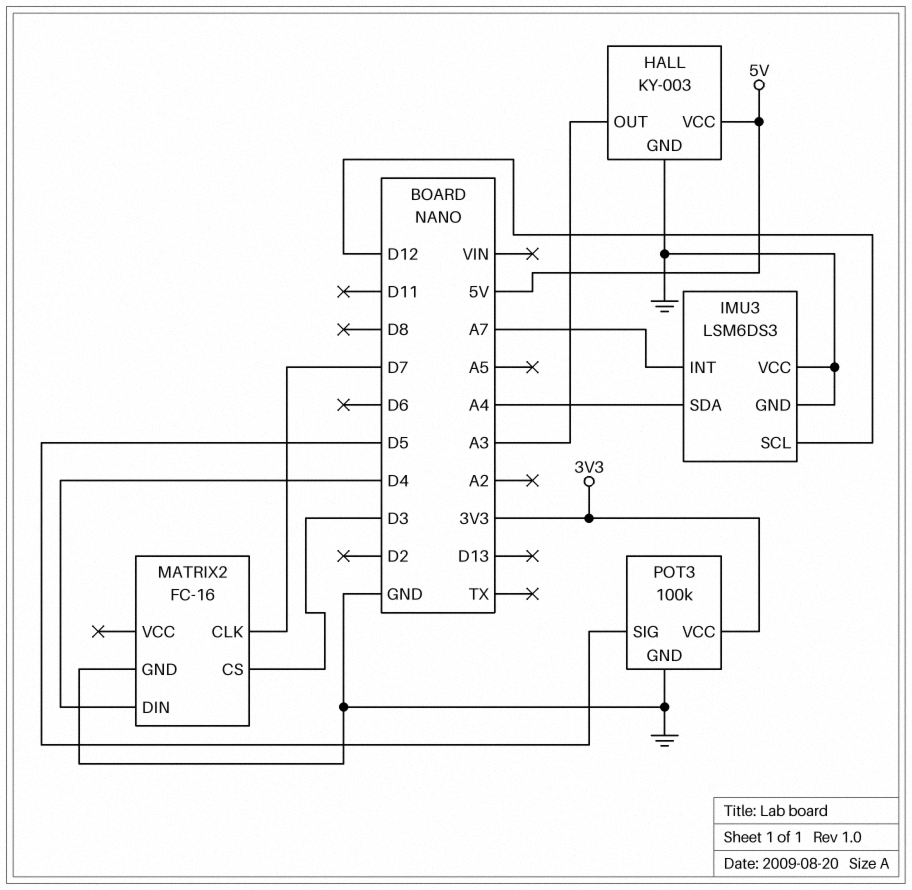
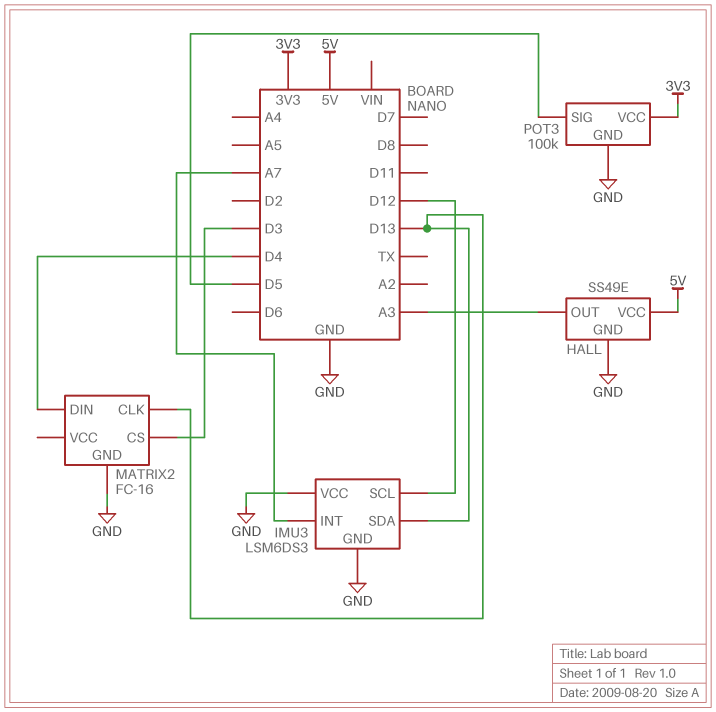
HALL: KY-003 -> SS49E
IMU3 pin SDA: A4 -> D13
MATRIX2 pin CLK: D7 -> D13

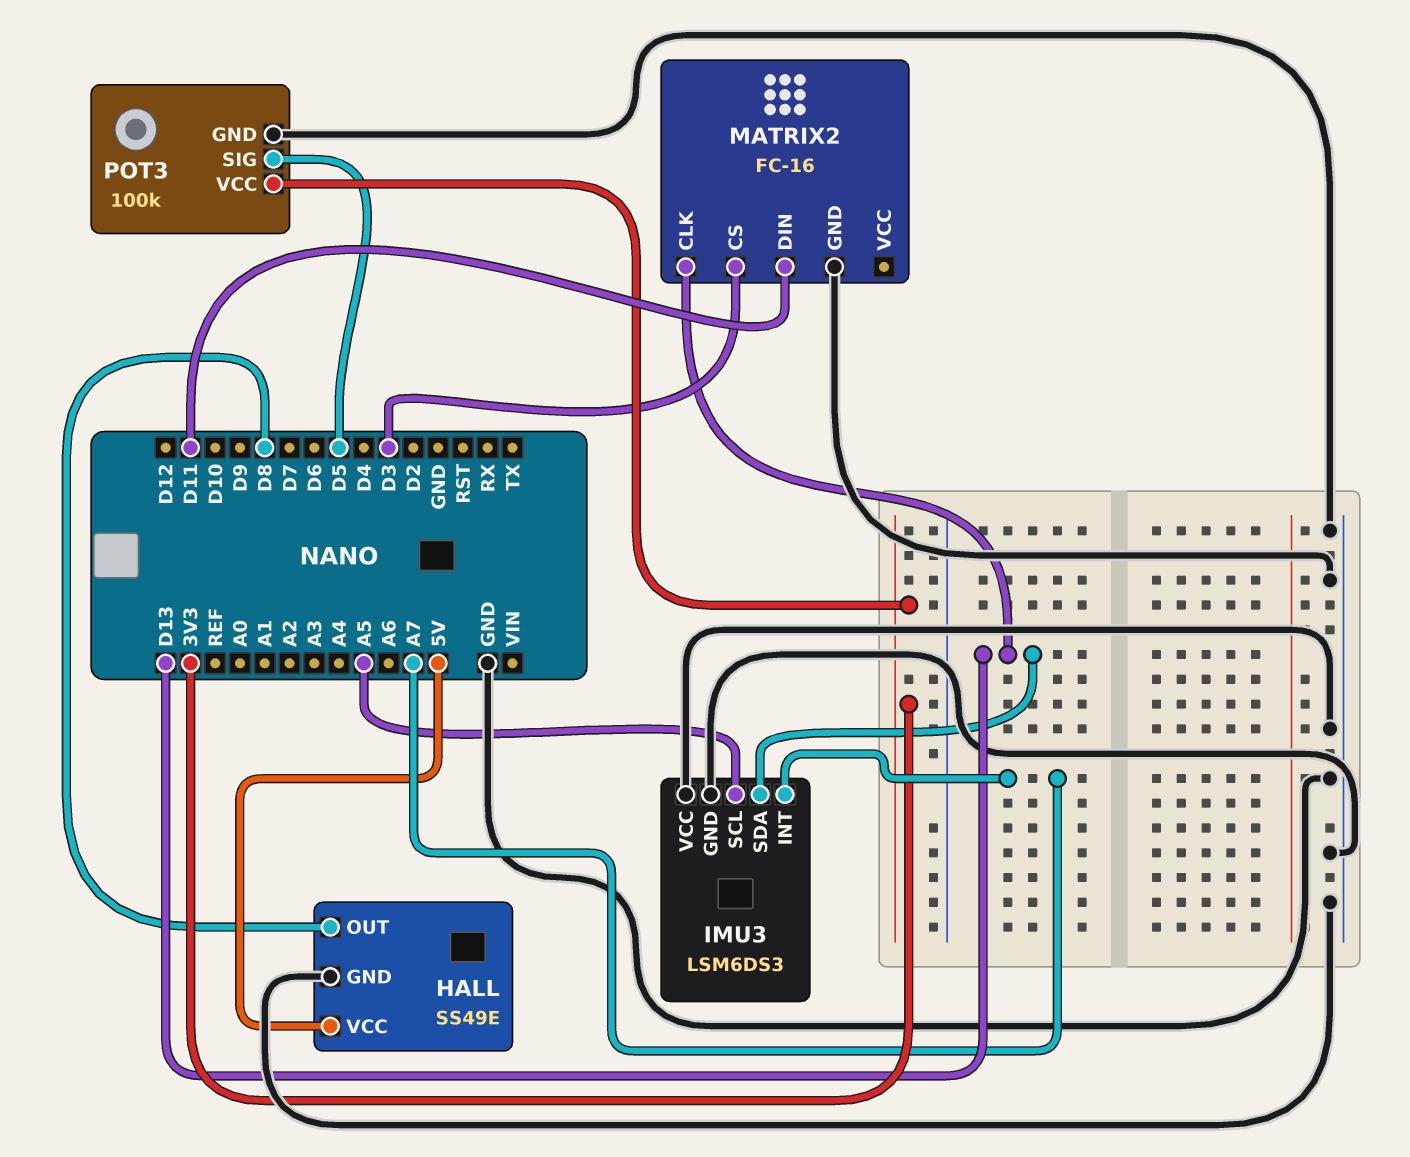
HALL pin OUT: A3 -> D8
IMU3 pin SCL: D12 -> A5
MATRIX2 pin DIN: D4 -> D11

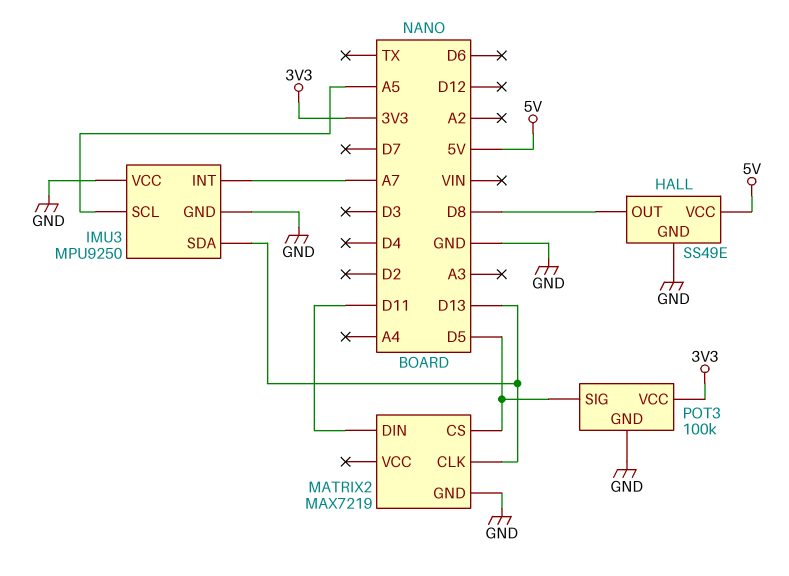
IMU3: LSM6DS3 -> MPU9250
MATRIX2: FC-16 -> MAX7219
MATRIX2 pin CS: D3 -> D5

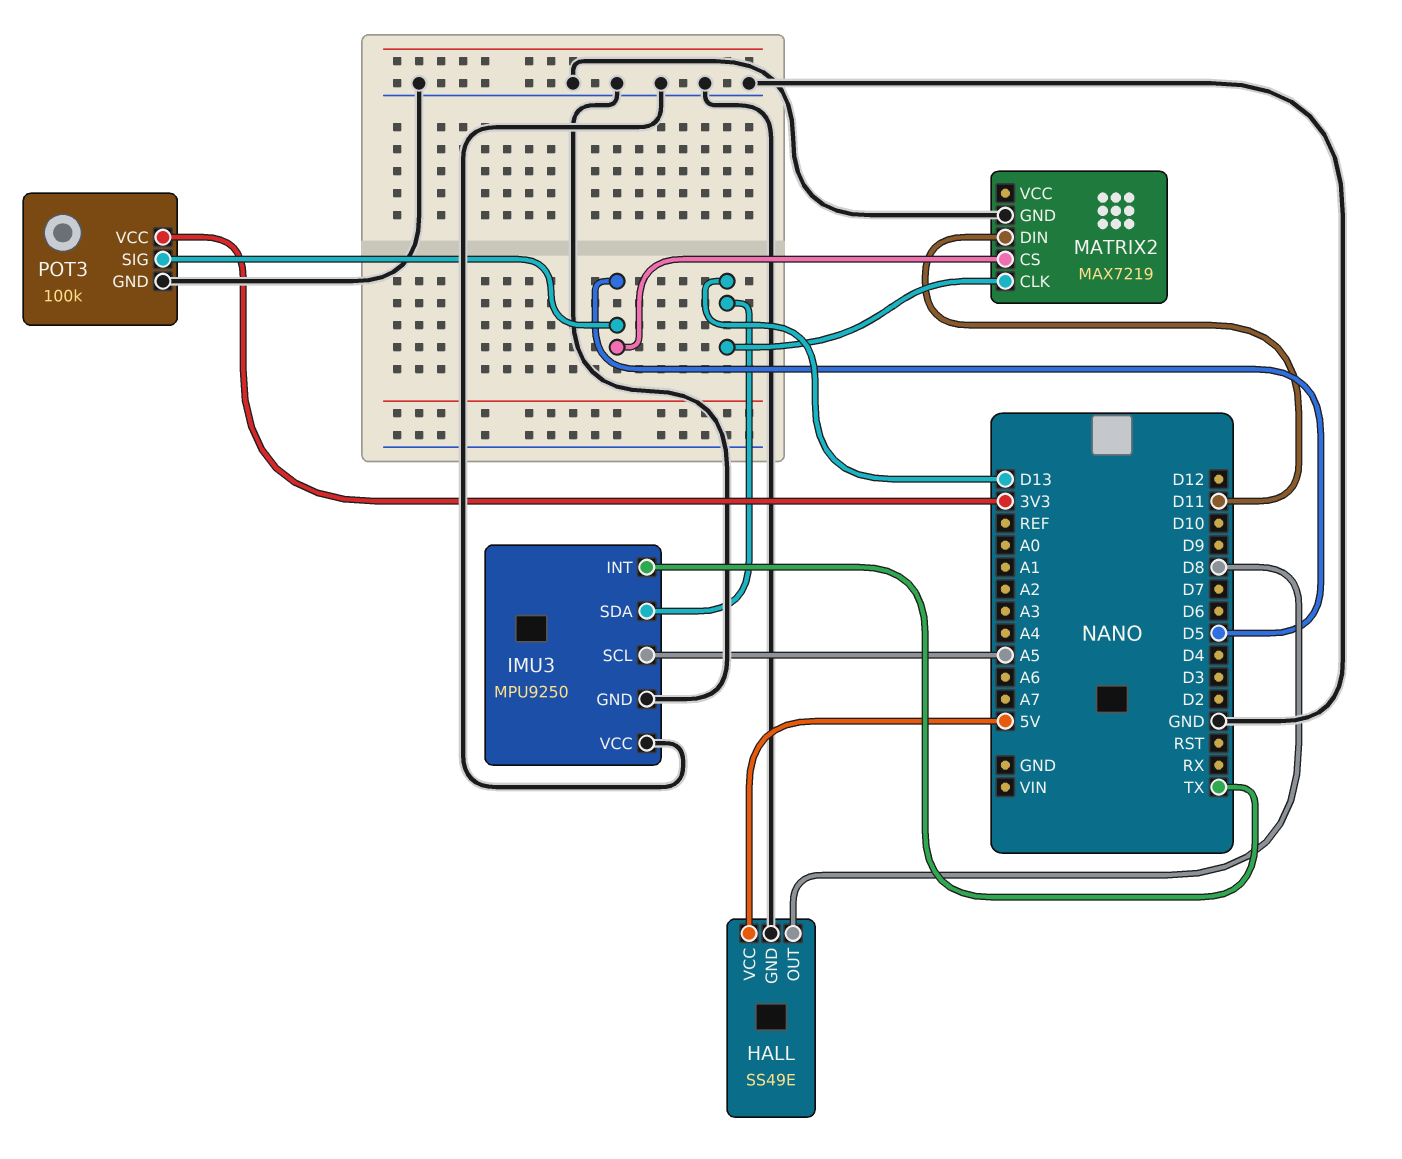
IMU3 pin INT: A7 -> TX

